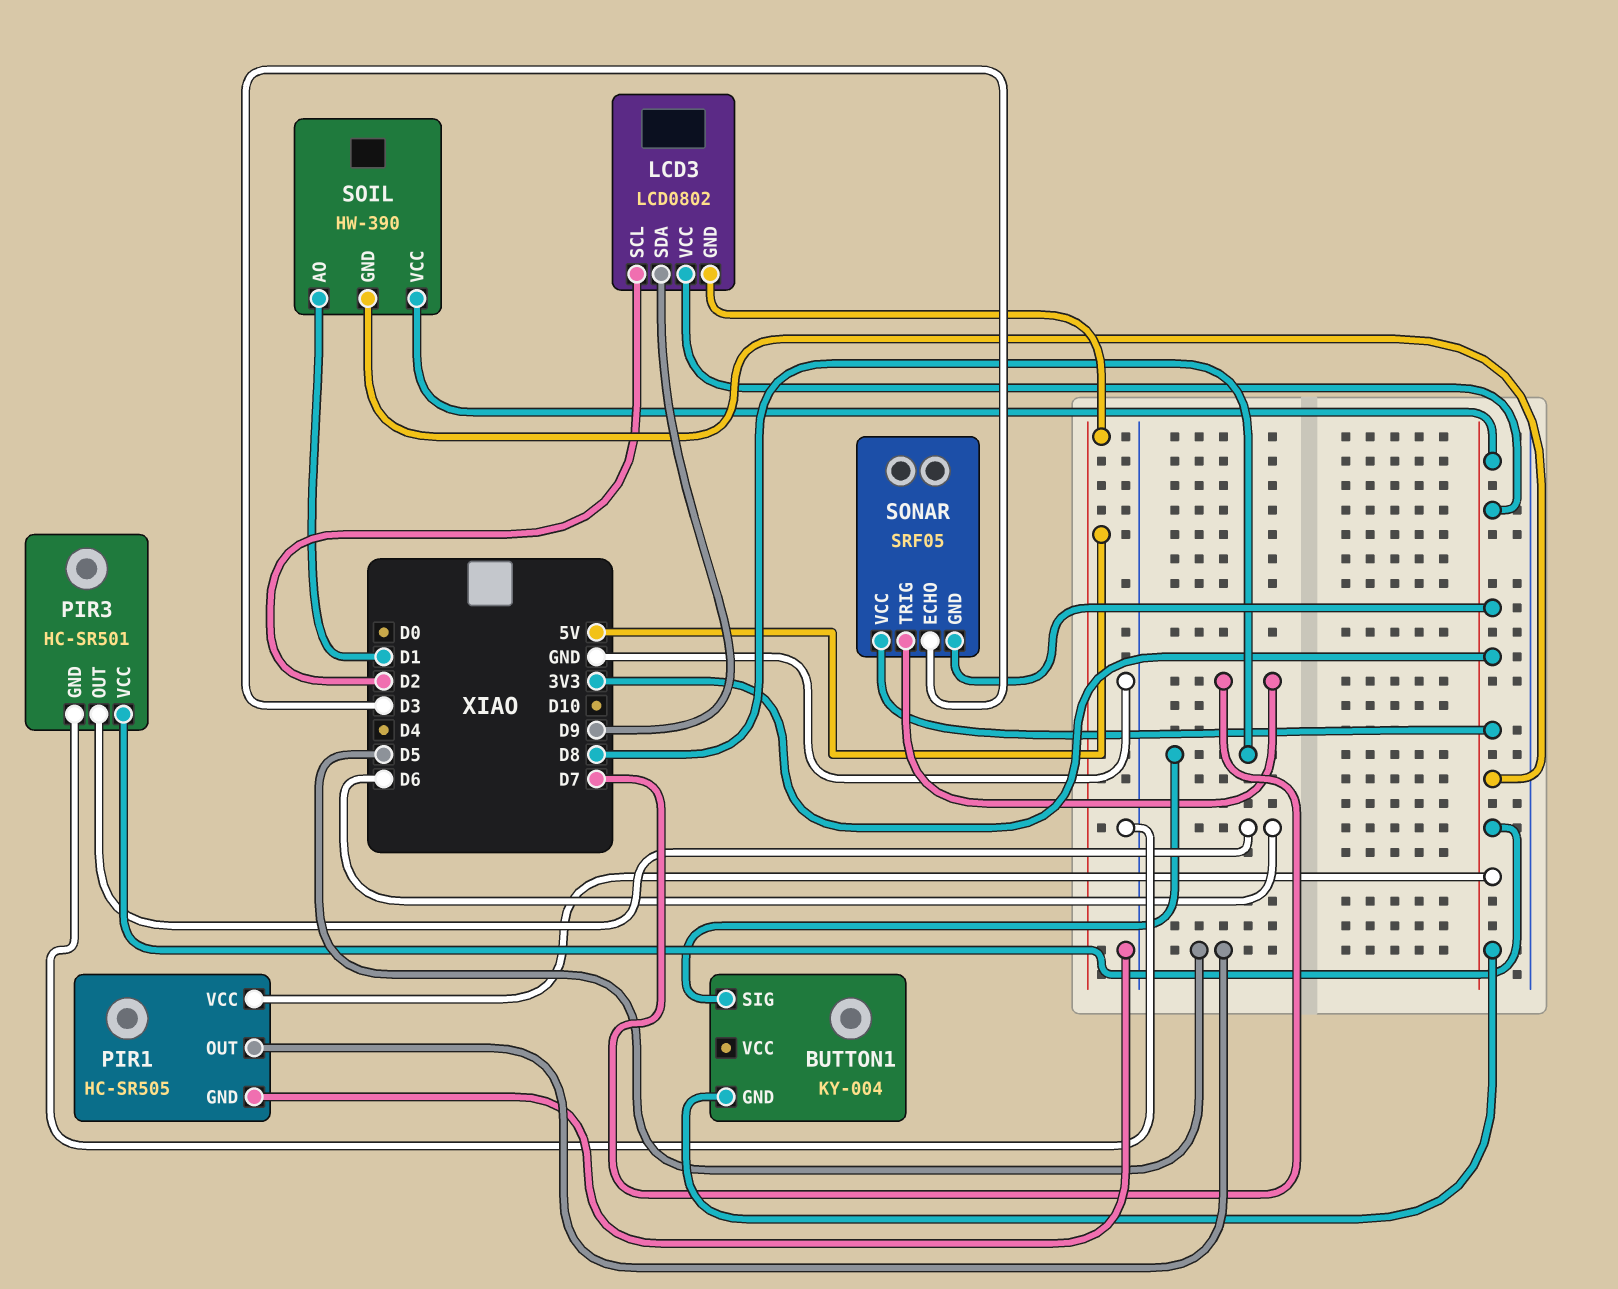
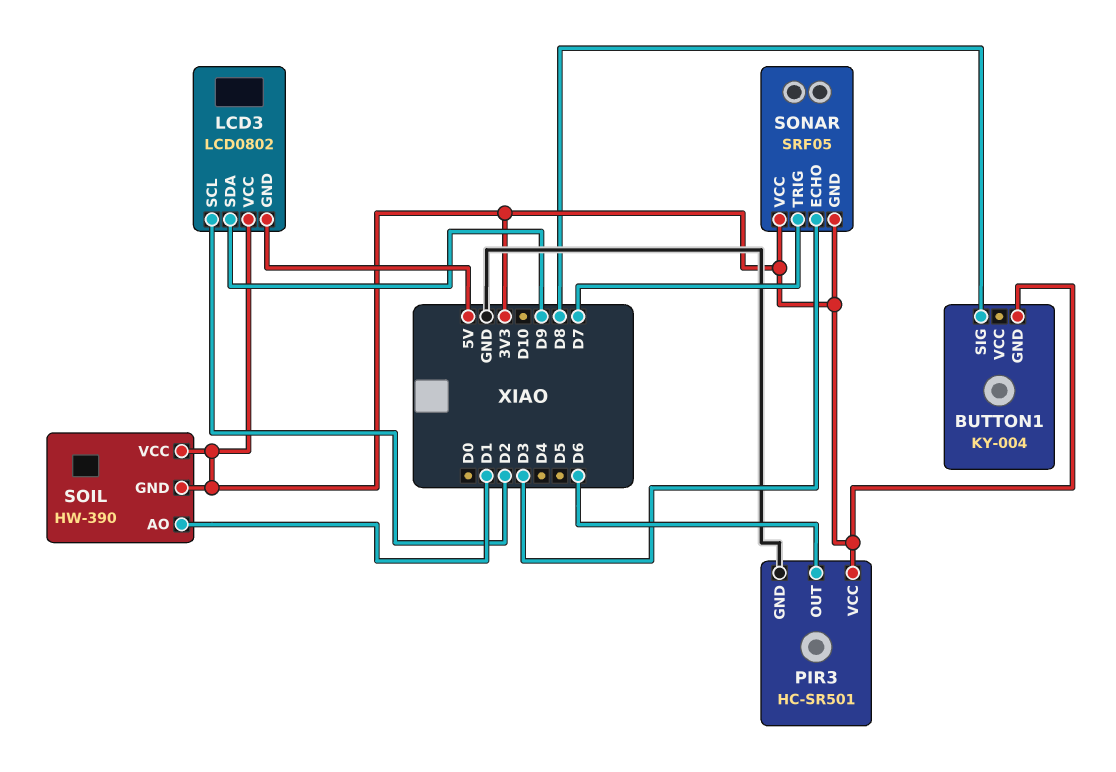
PIR1: HC-SR505 -> none
PIR1 pin GND: GND -> none
PIR1 pin OUT: D5 -> none
PIR1 pin VCC: 3V3 -> none

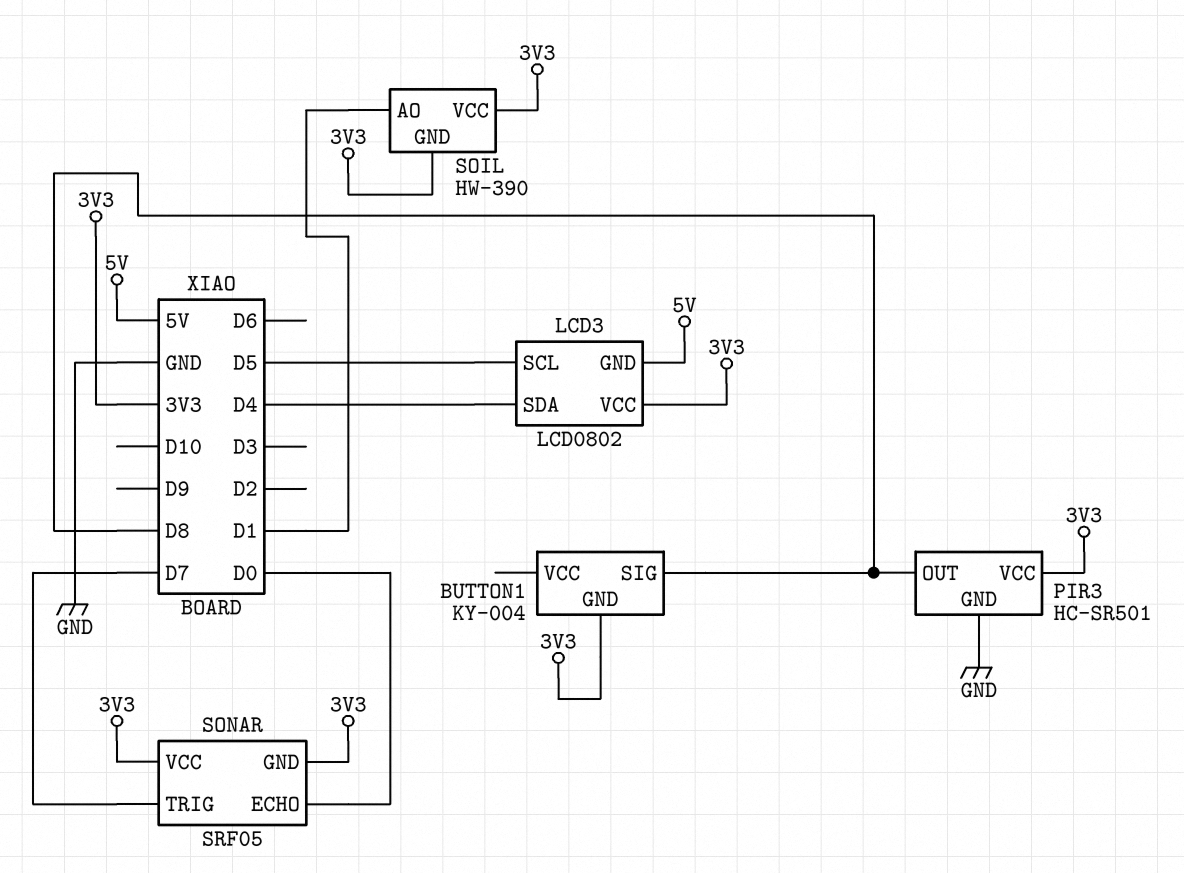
LCD3 pin SCL: D2 -> D5
LCD3 pin SDA: D9 -> D4
PIR3 pin OUT: D6 -> D8
SONAR pin ECHO: D3 -> D0

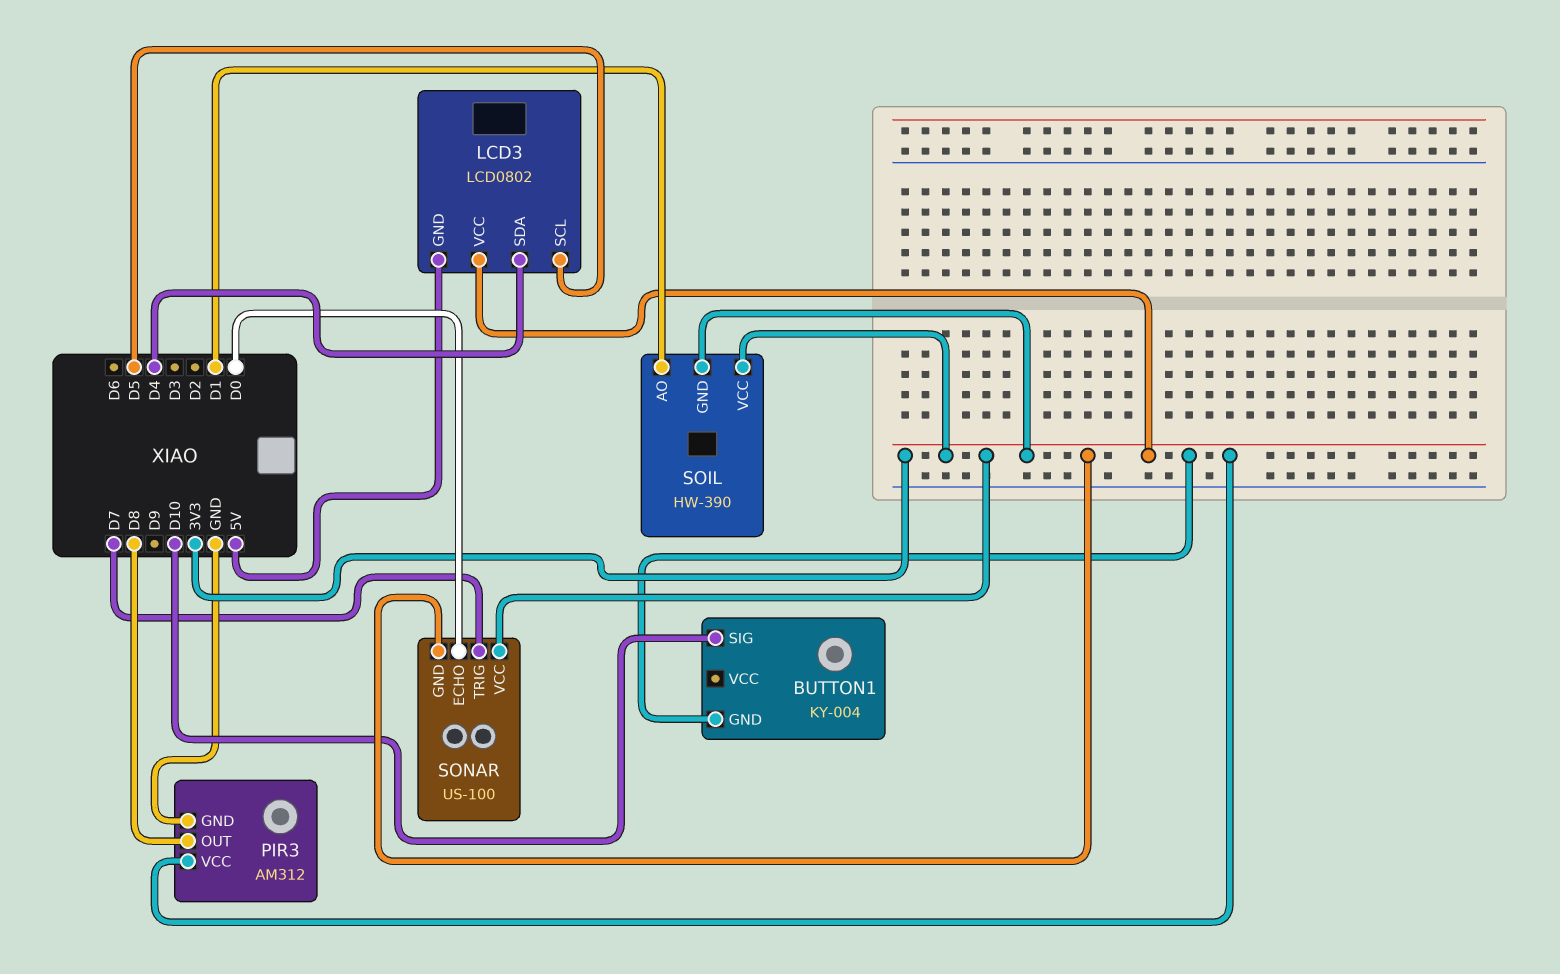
BUTTON1 pin SIG: D8 -> D10
PIR3: HC-SR501 -> AM312
SONAR: SRF05 -> US-100

